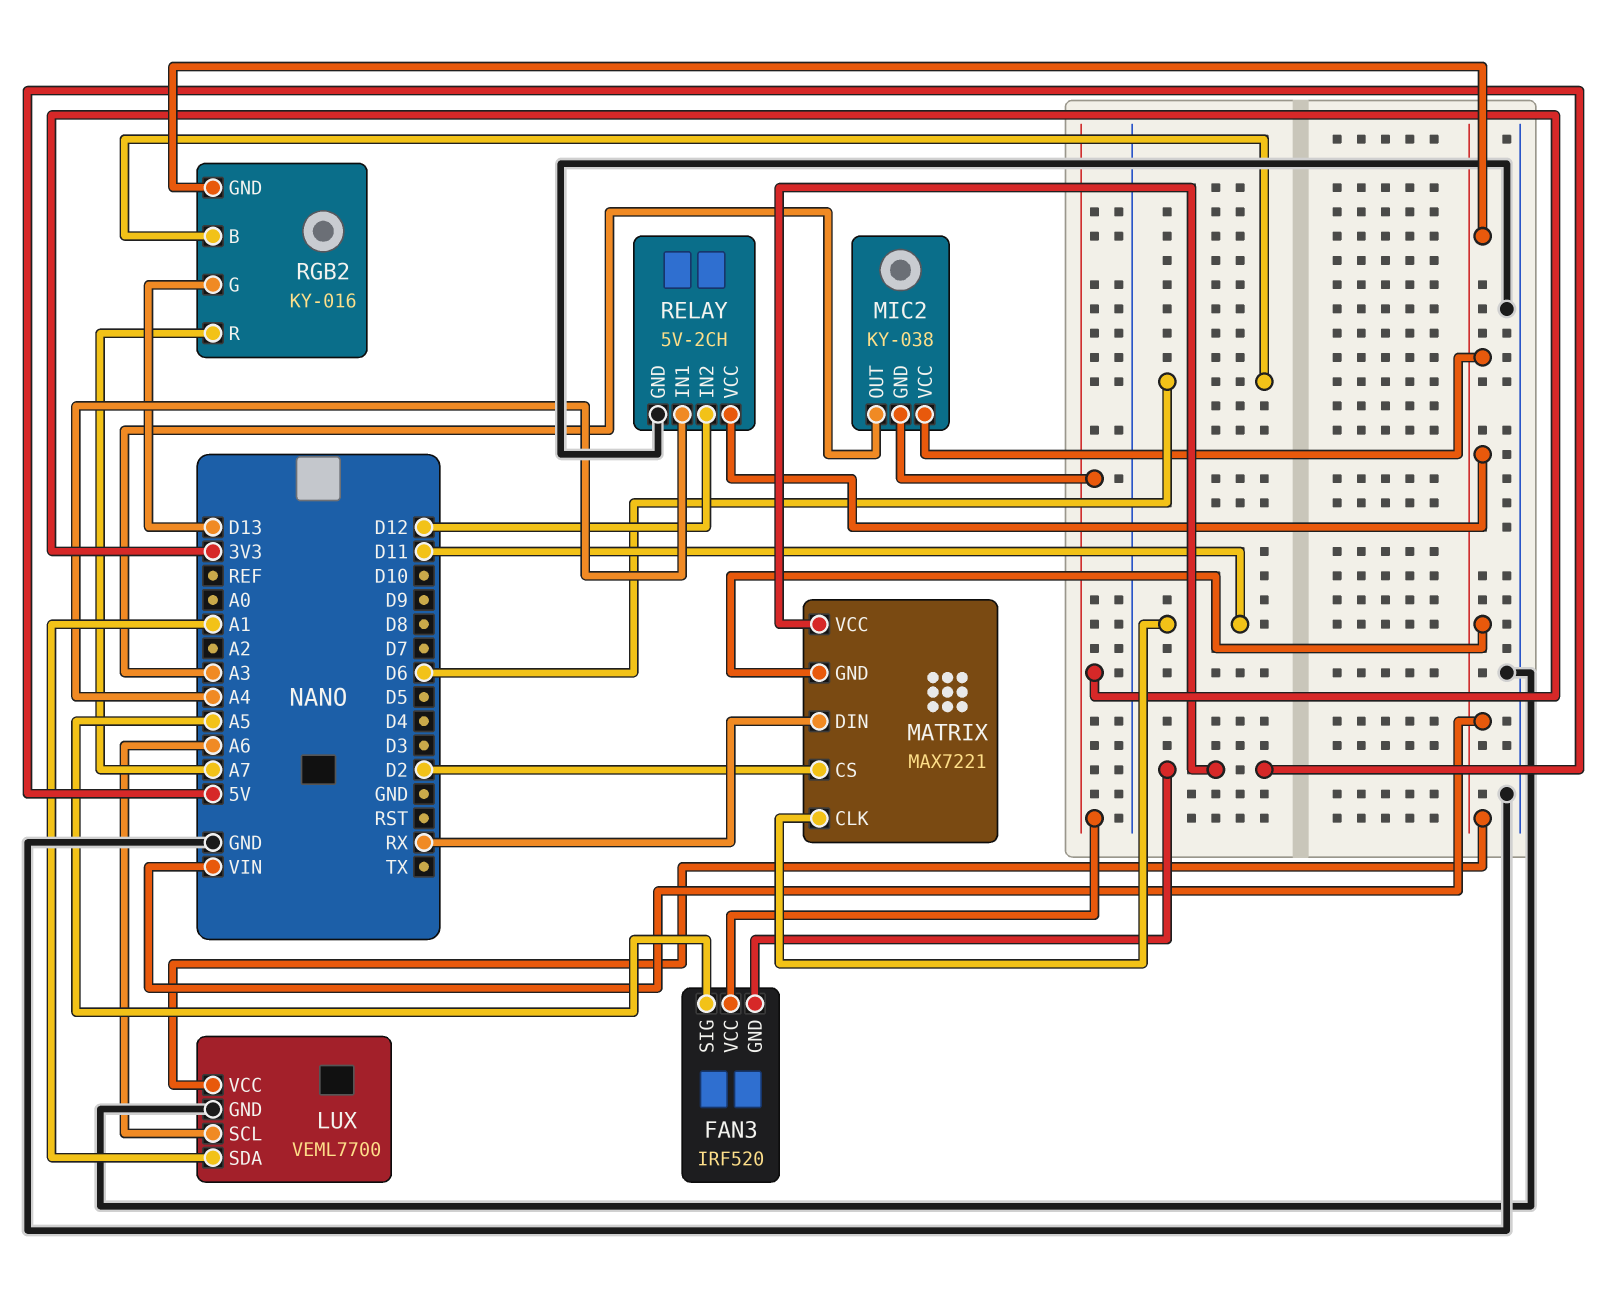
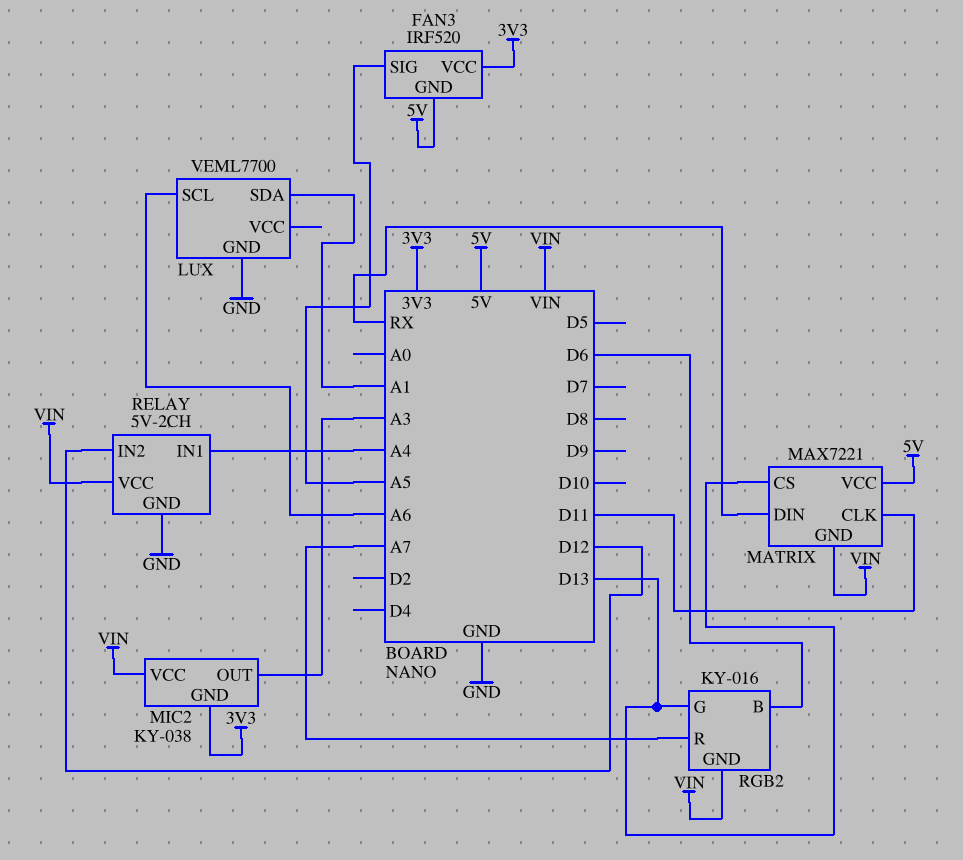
LUX pin VCC: VIN -> none
MATRIX pin CS: D2 -> D13

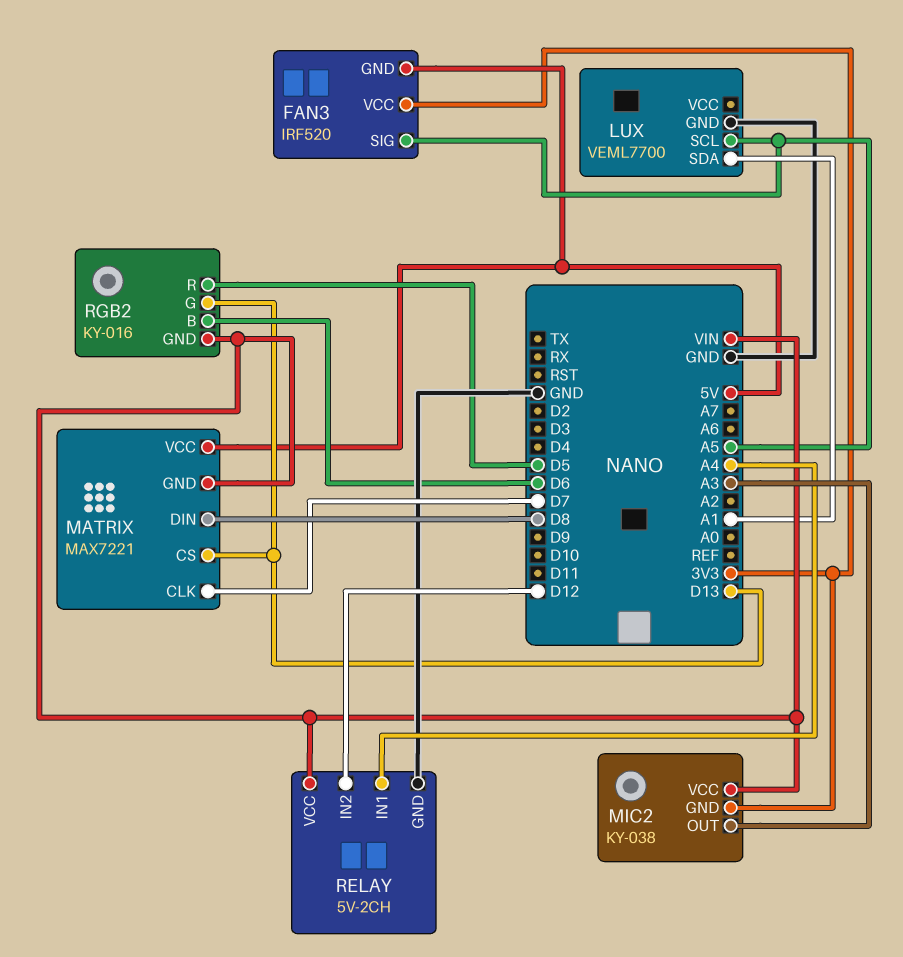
LUX pin SCL: A6 -> A5
MATRIX pin CLK: D11 -> D7
MATRIX pin DIN: RX -> D8
RGB2 pin R: A7 -> D5

